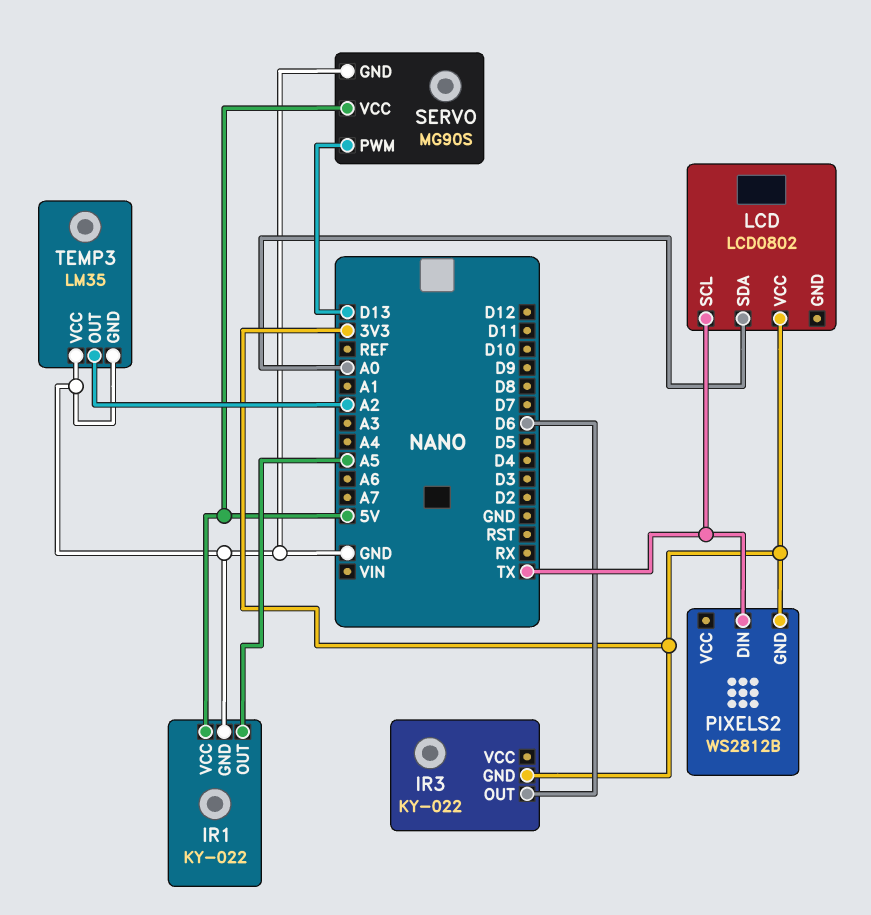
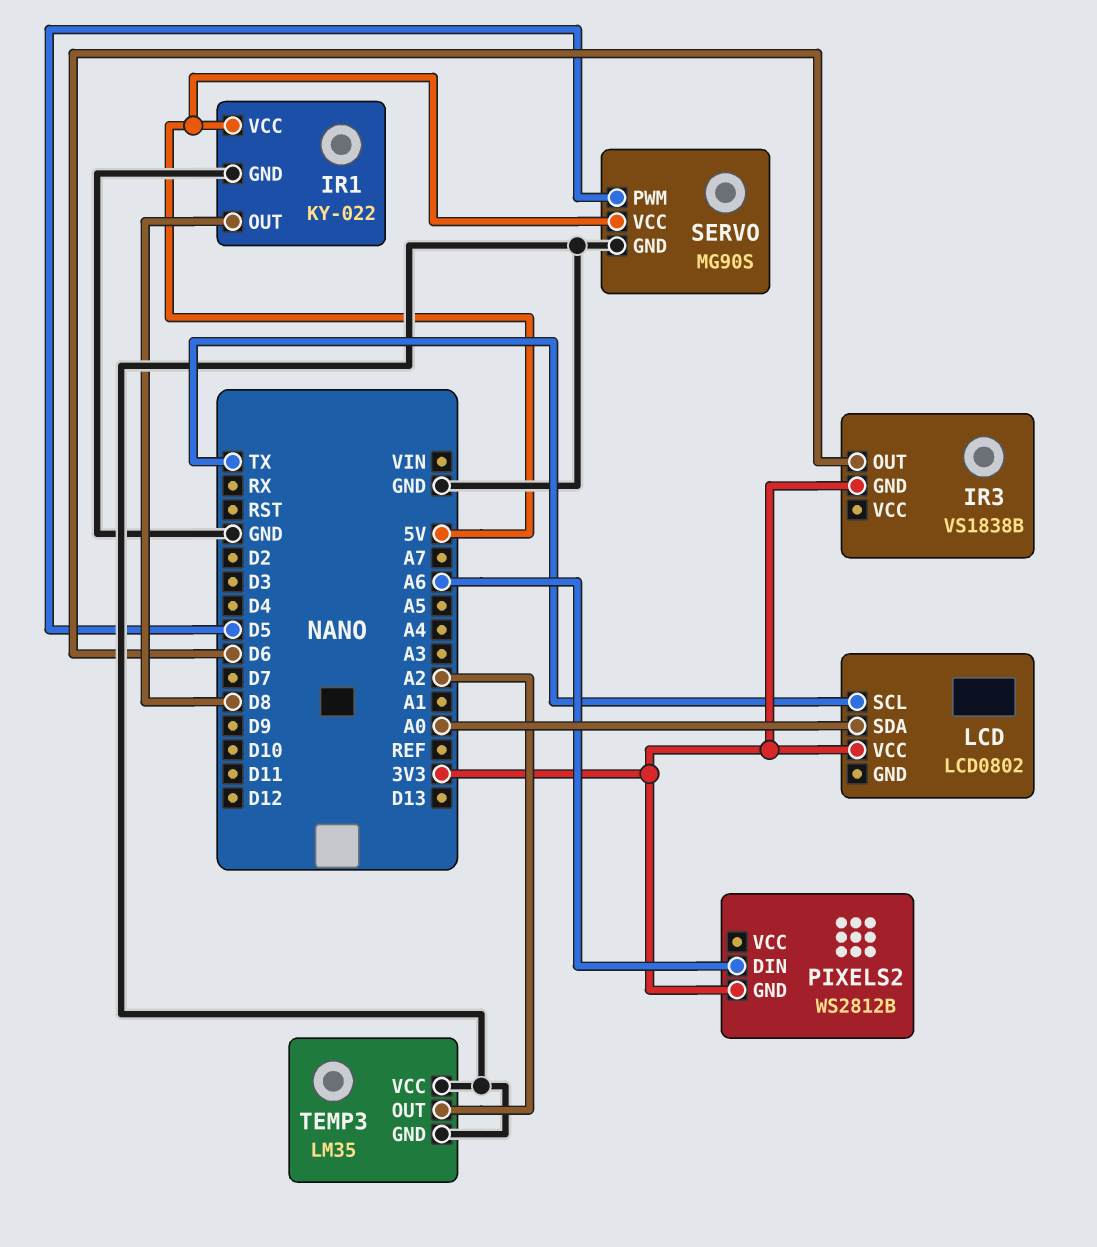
IR1 pin OUT: A5 -> D8
IR3: KY-022 -> VS1838B
PIXELS2 pin DIN: TX -> A6
SERVO pin PWM: D13 -> D5

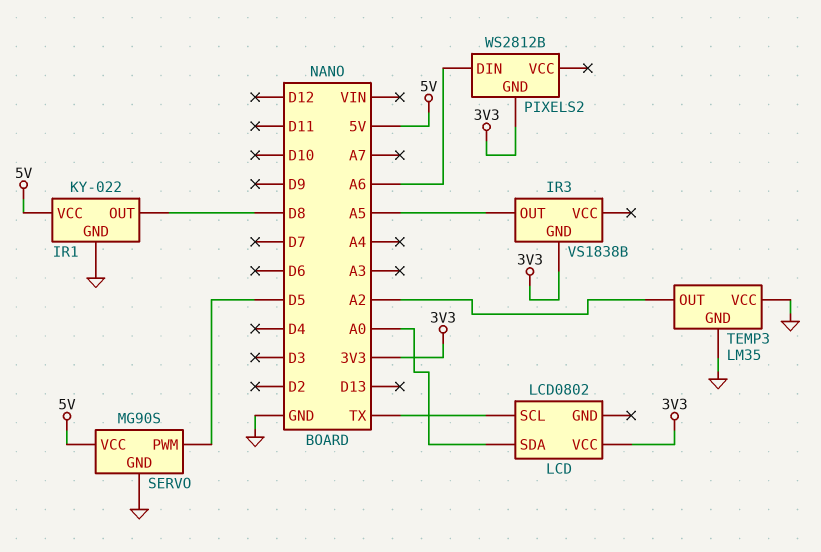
IR3 pin OUT: D6 -> A5

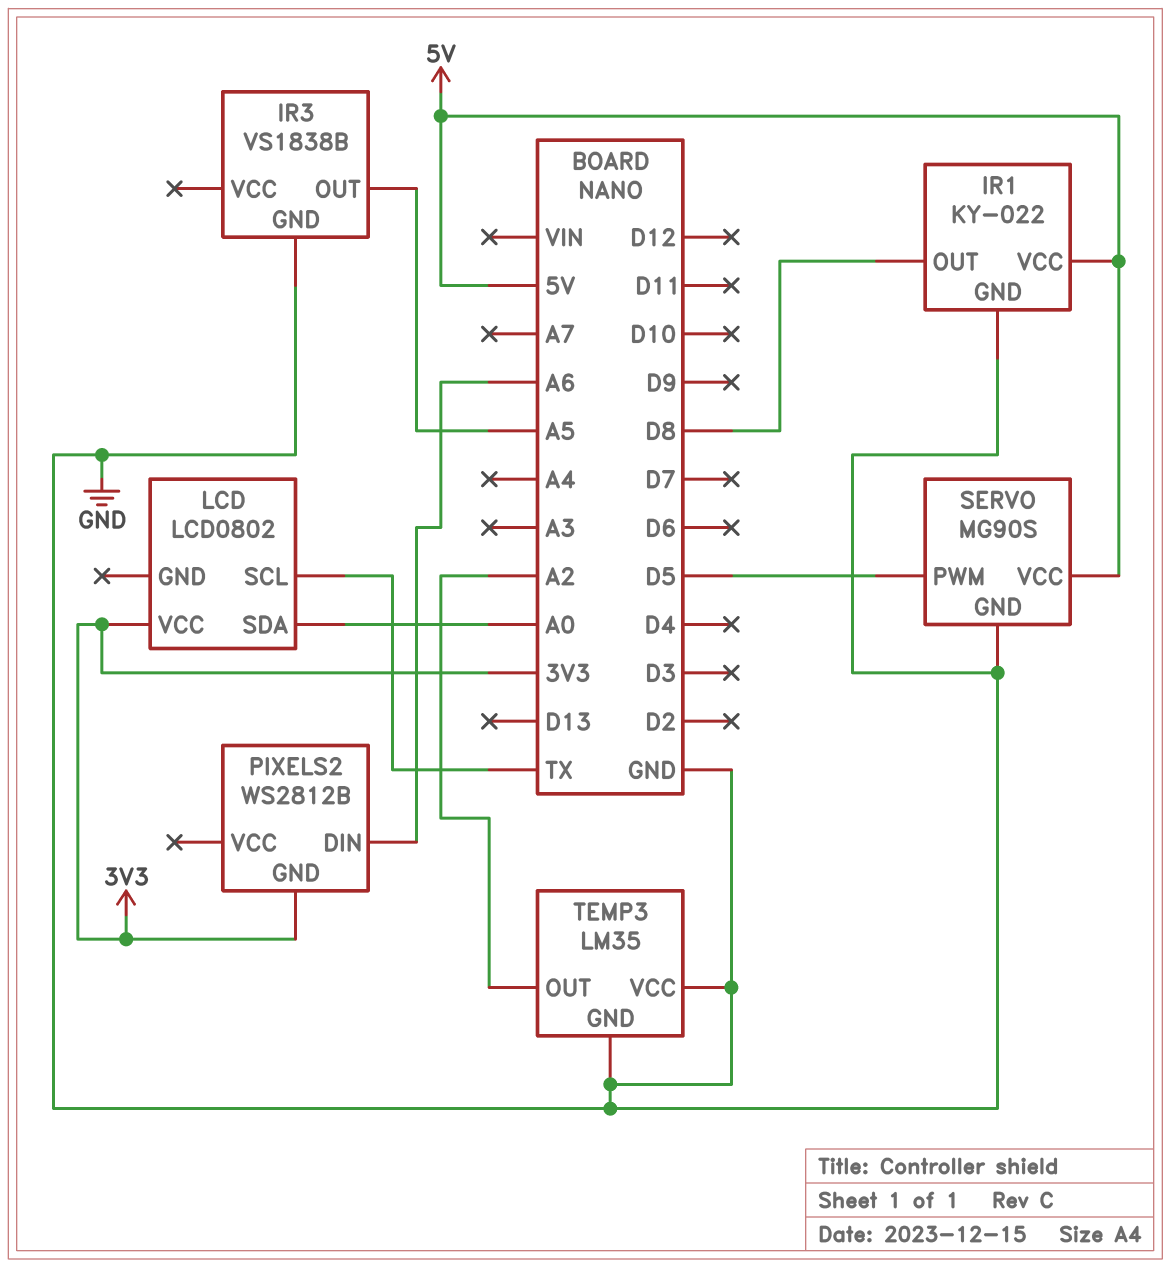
IR3 pin GND: 3V3 -> GND

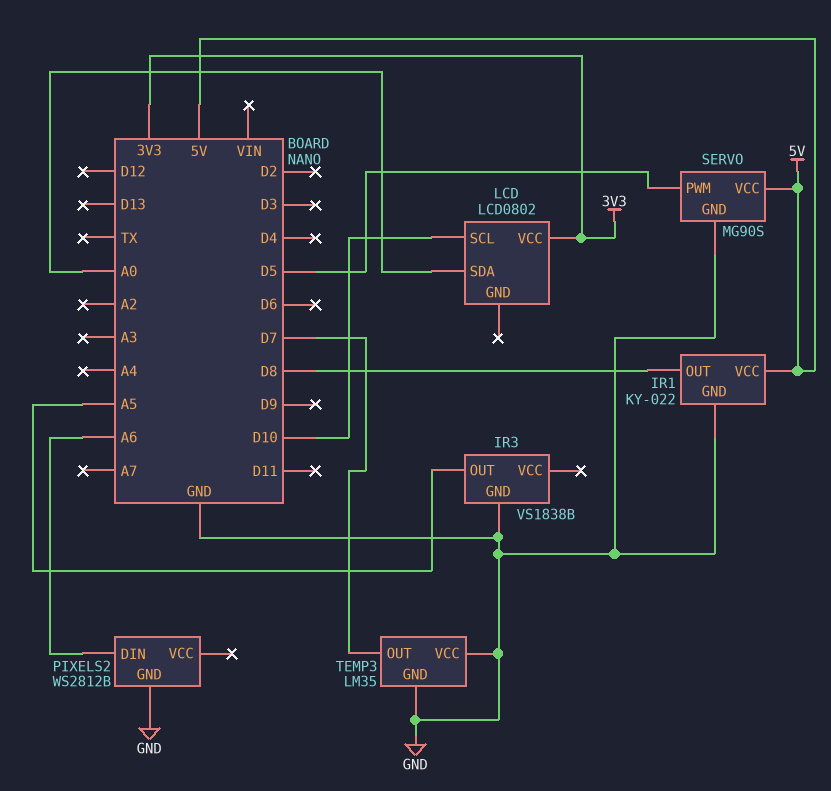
LCD pin SCL: TX -> D10
PIXELS2 pin GND: 3V3 -> GND
TEMP3 pin OUT: A2 -> D7

